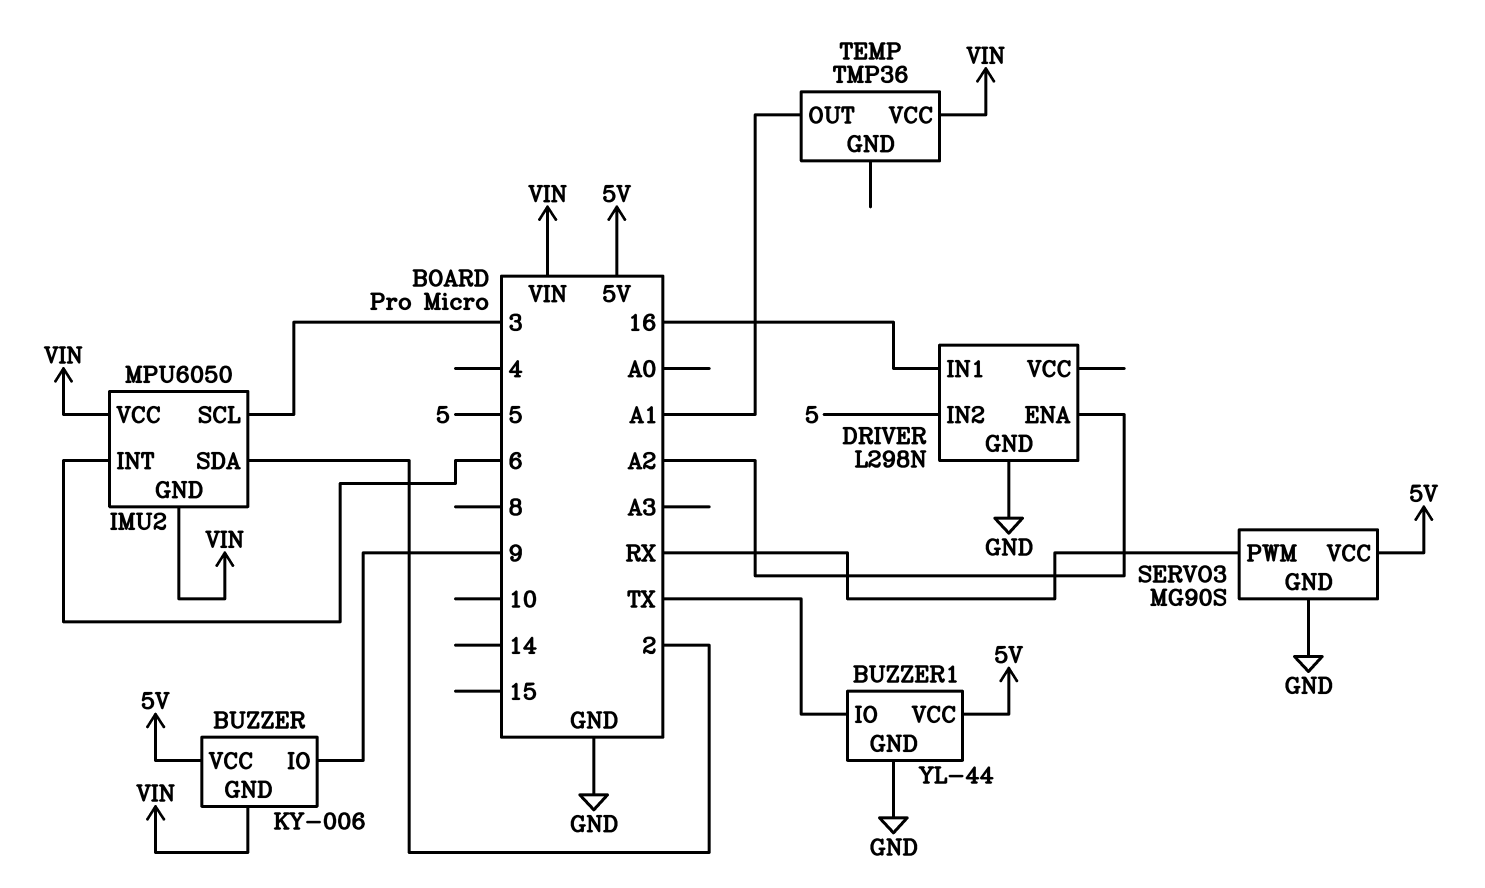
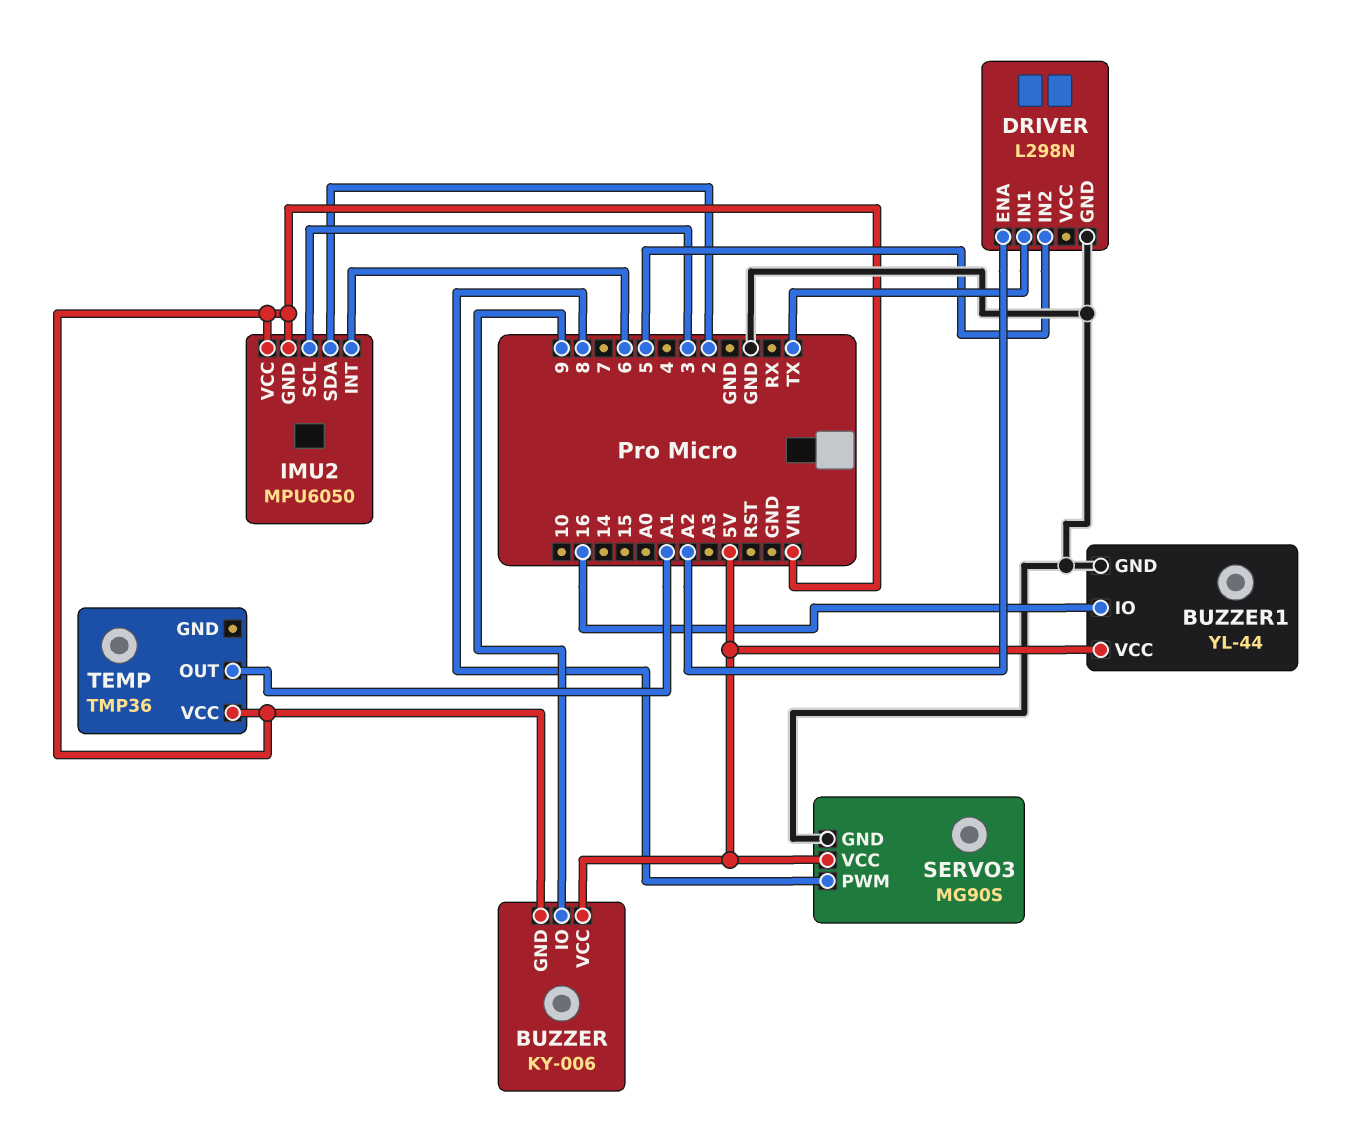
BUZZER1 pin IO: TX -> 16
DRIVER pin IN1: 16 -> TX
SERVO3 pin PWM: RX -> 8

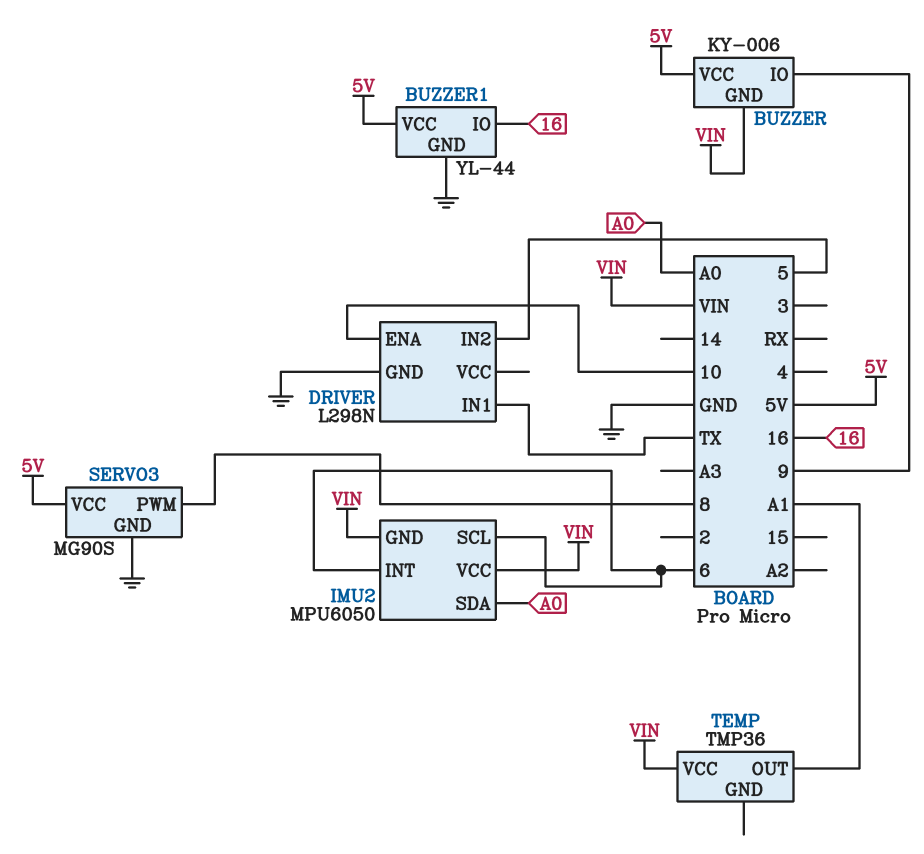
DRIVER pin ENA: A2 -> 10
IMU2 pin SCL: 3 -> 6
IMU2 pin SDA: 2 -> A0

